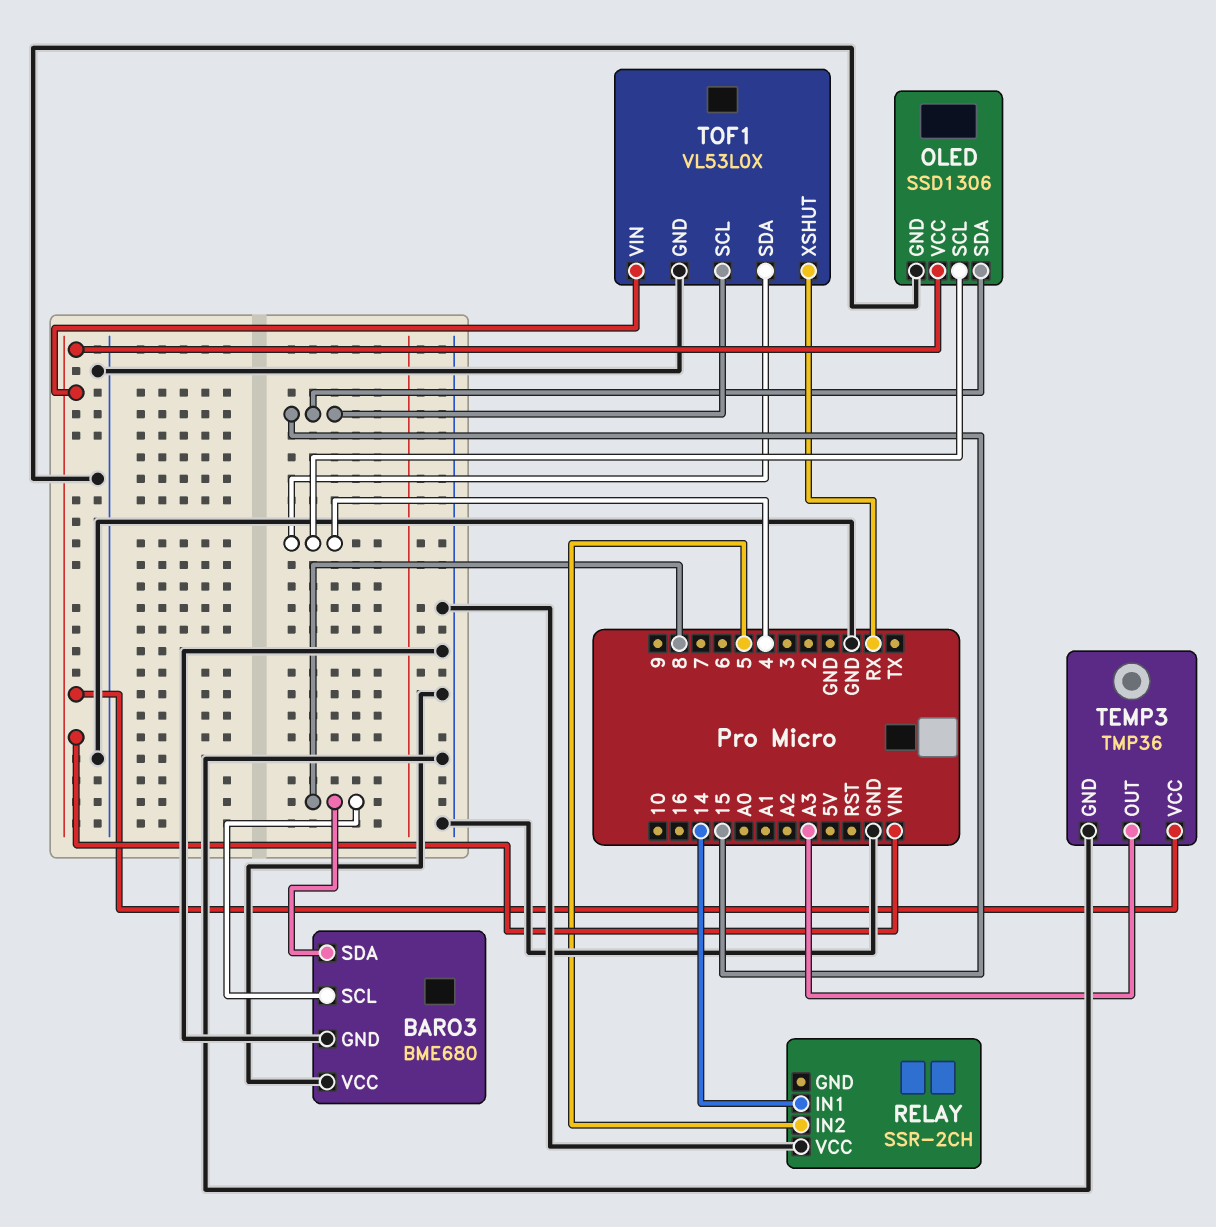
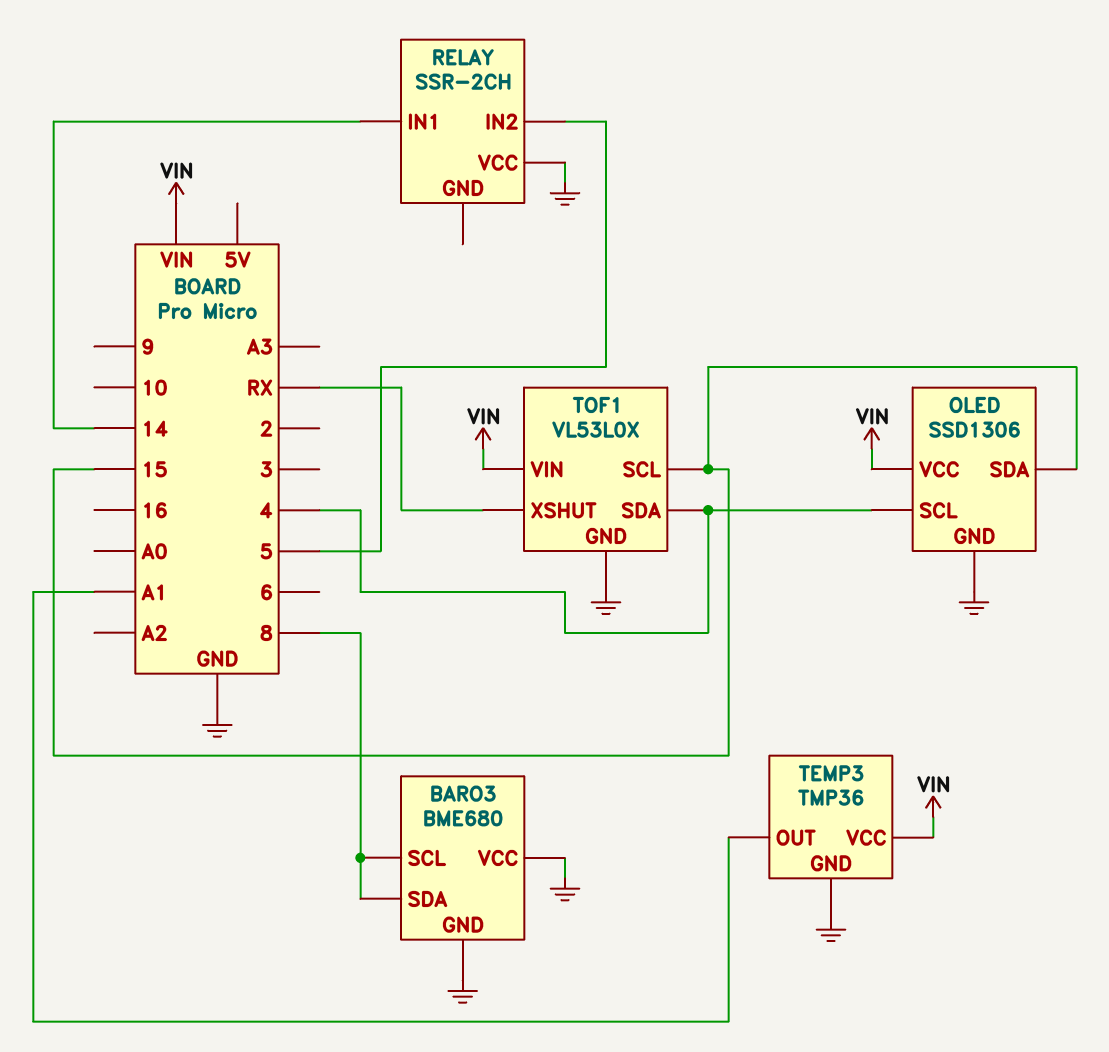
TEMP3 pin OUT: A3 -> A1

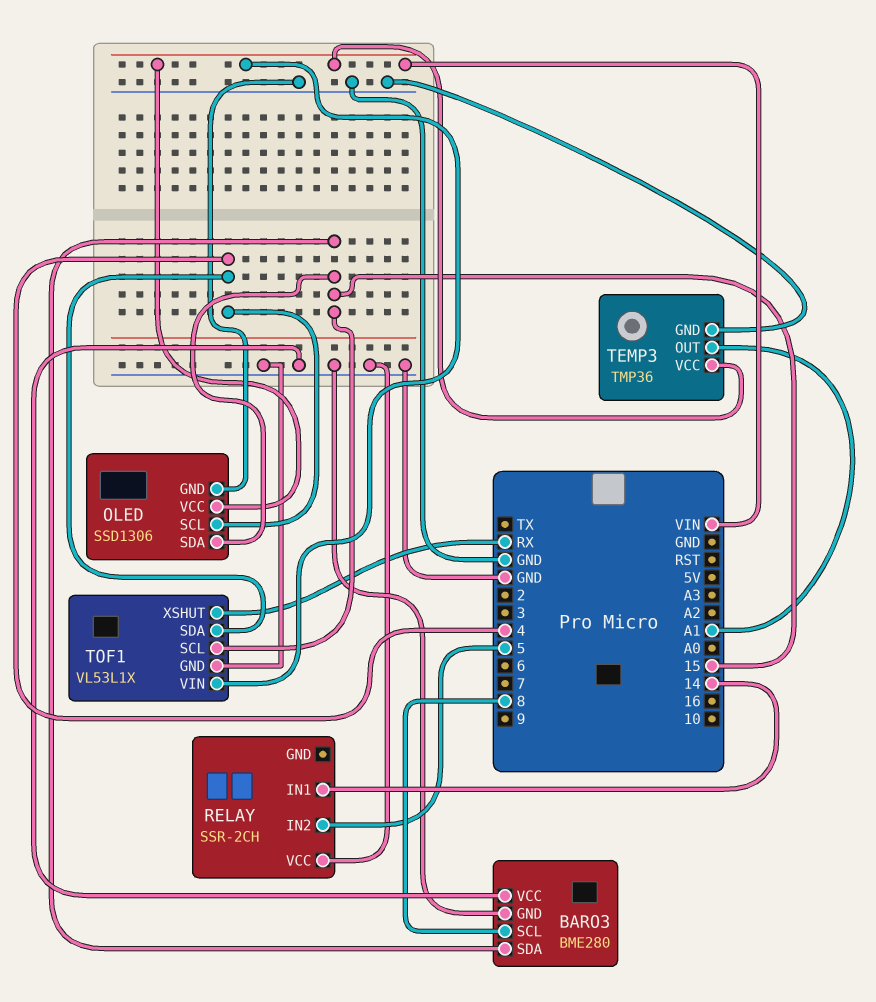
BARO3: BME680 -> BME280
BARO3 pin SDA: 8 -> 15
TOF1: VL53L0X -> VL53L1X

